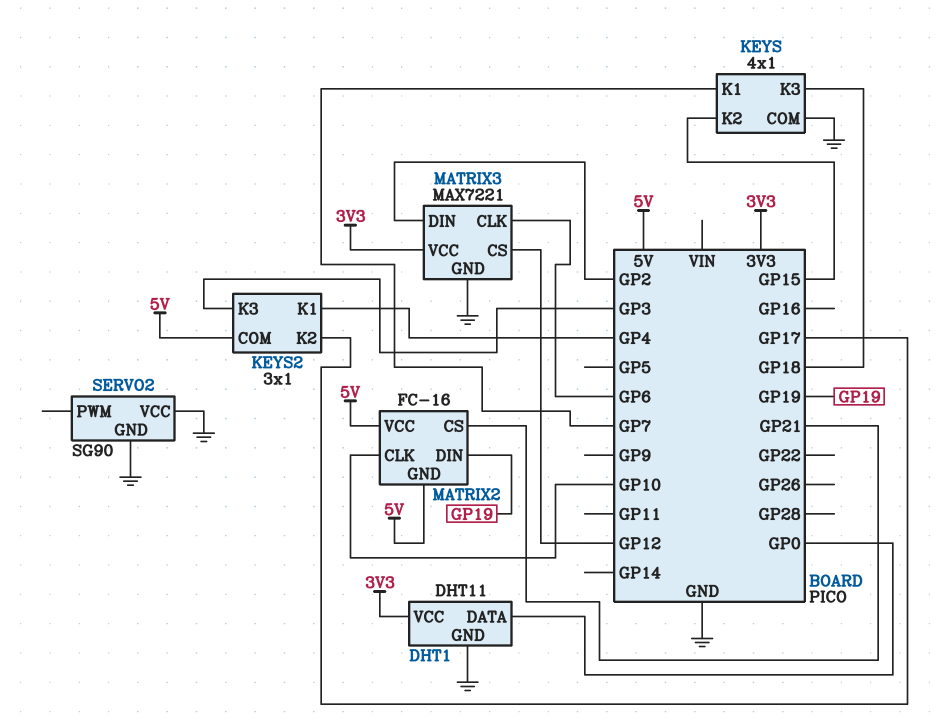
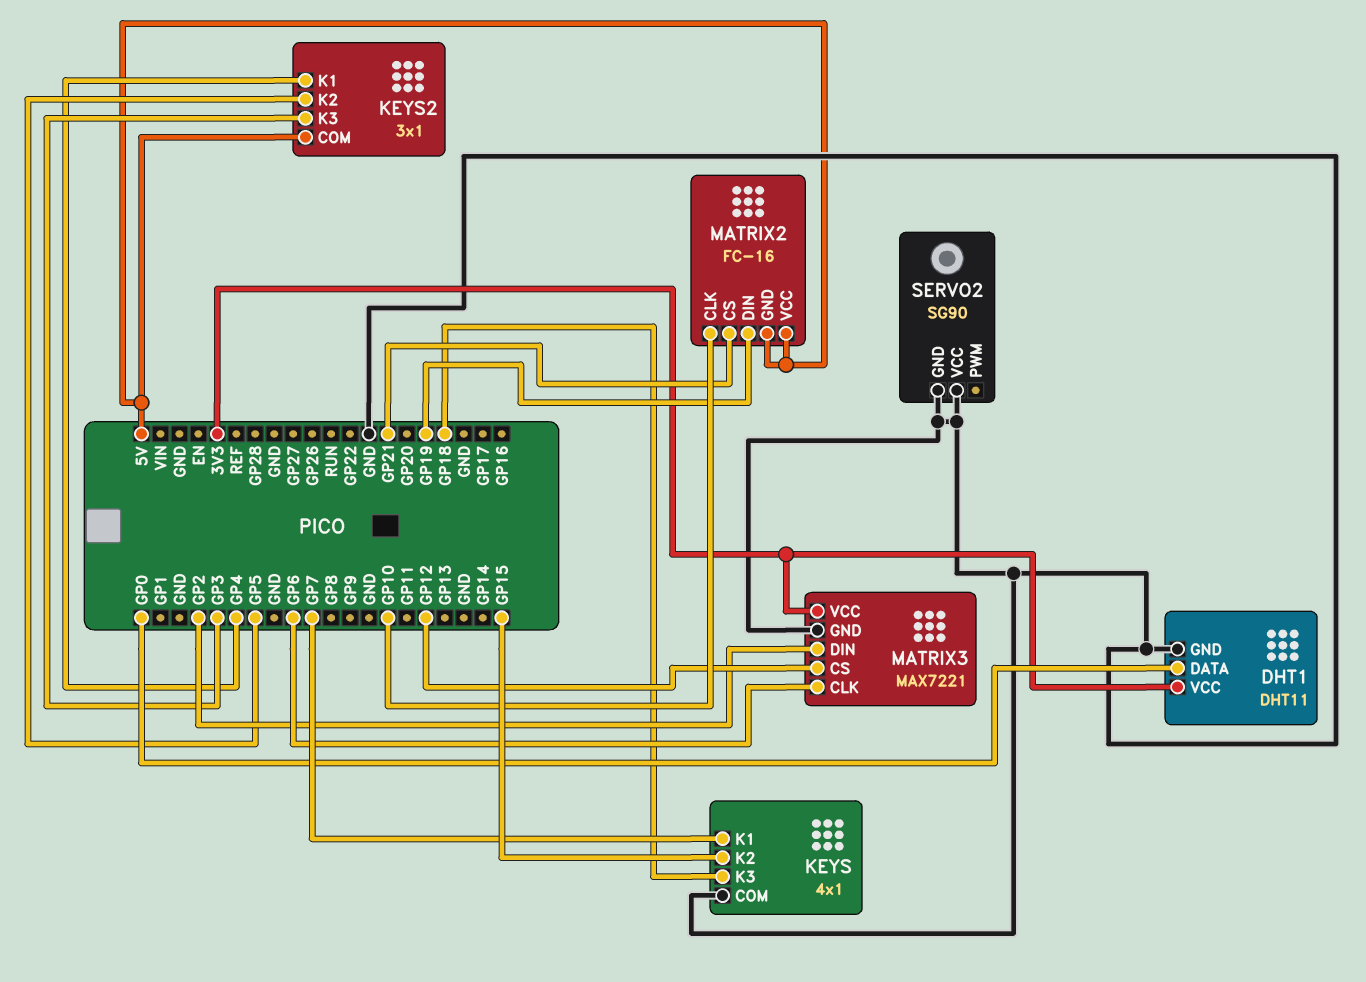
KEYS2 pin K2: GP17 -> GP5

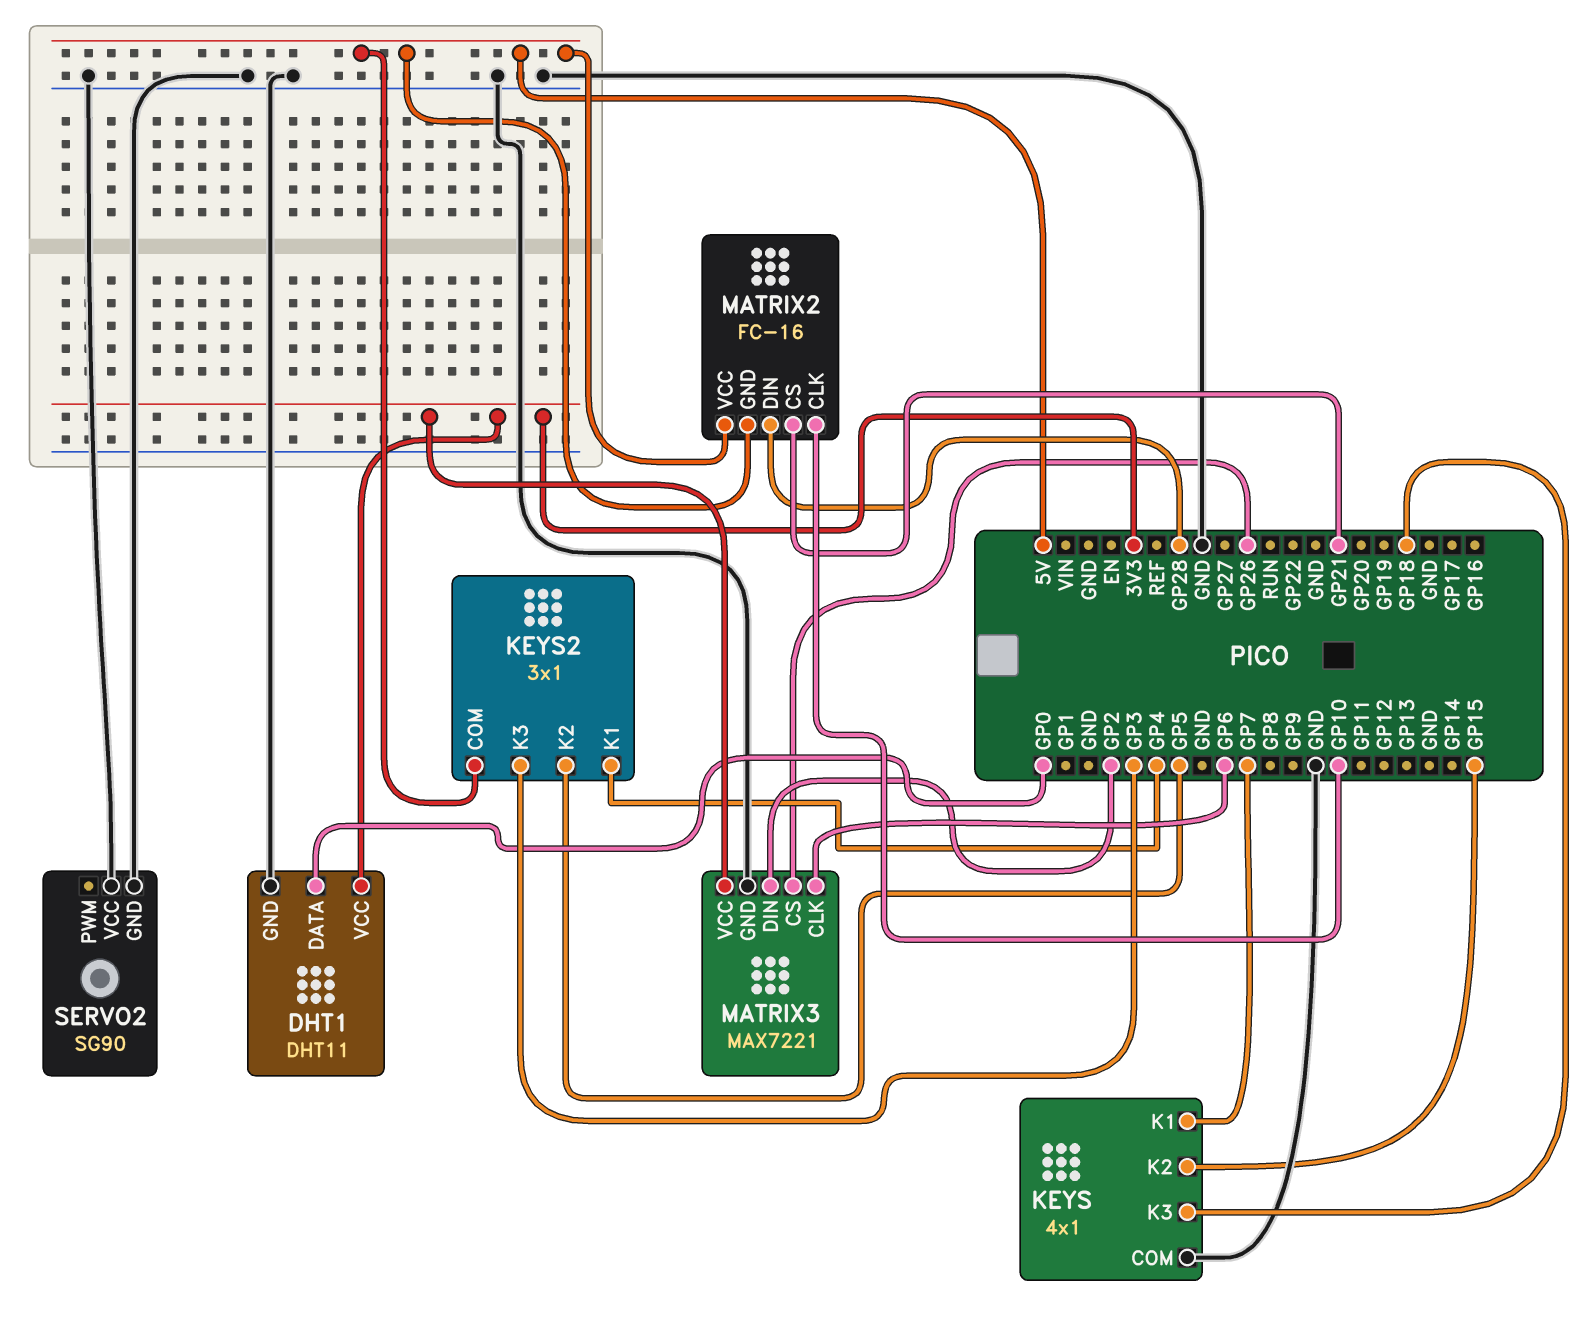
MATRIX2 pin DIN: GP19 -> GP28
MATRIX3 pin CS: GP12 -> GP26

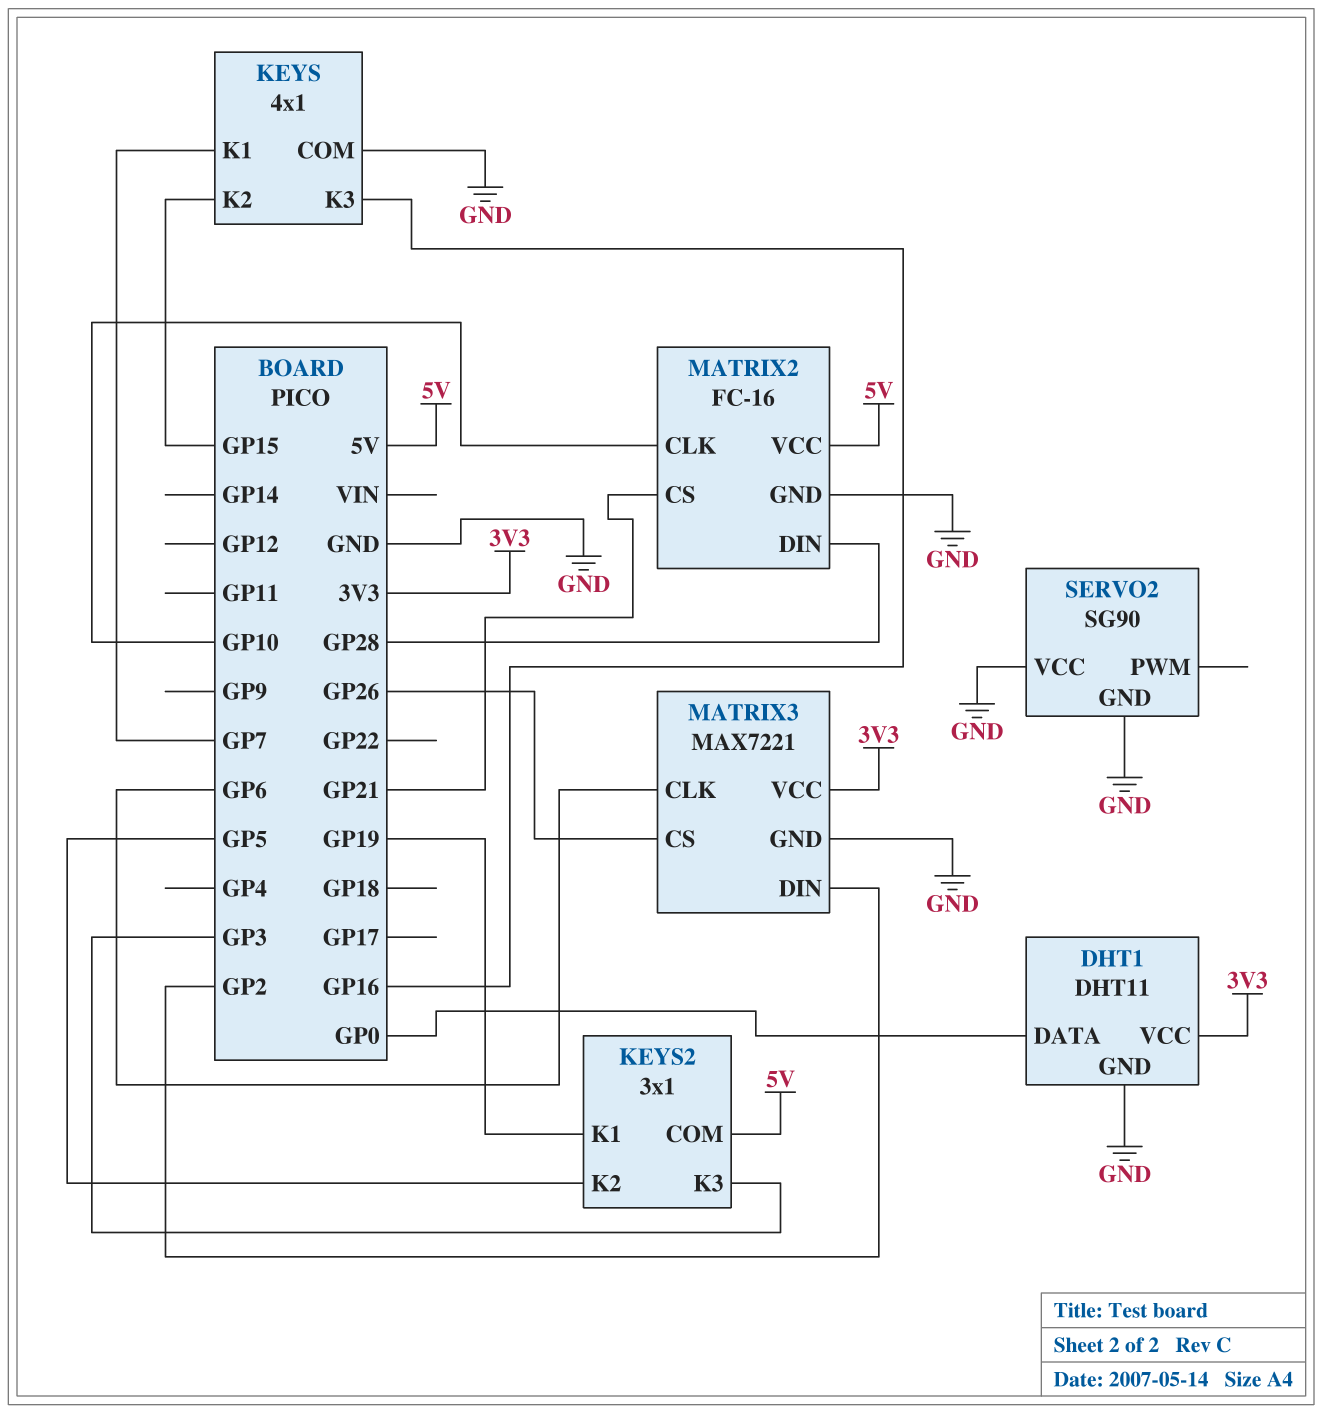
KEYS pin K3: GP18 -> GP16
KEYS2 pin K1: GP4 -> GP19
MATRIX2 pin GND: 5V -> GND

